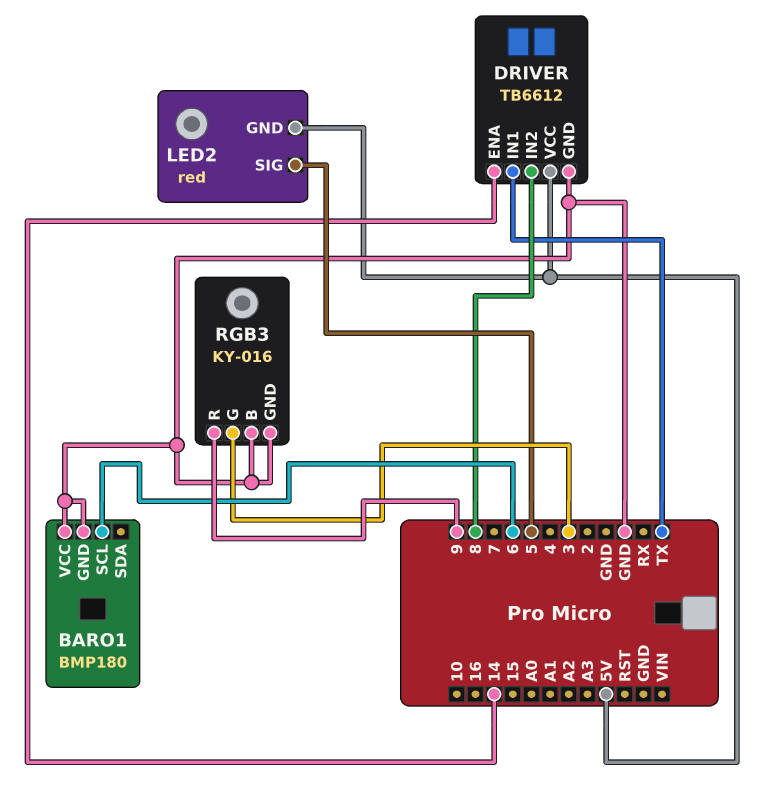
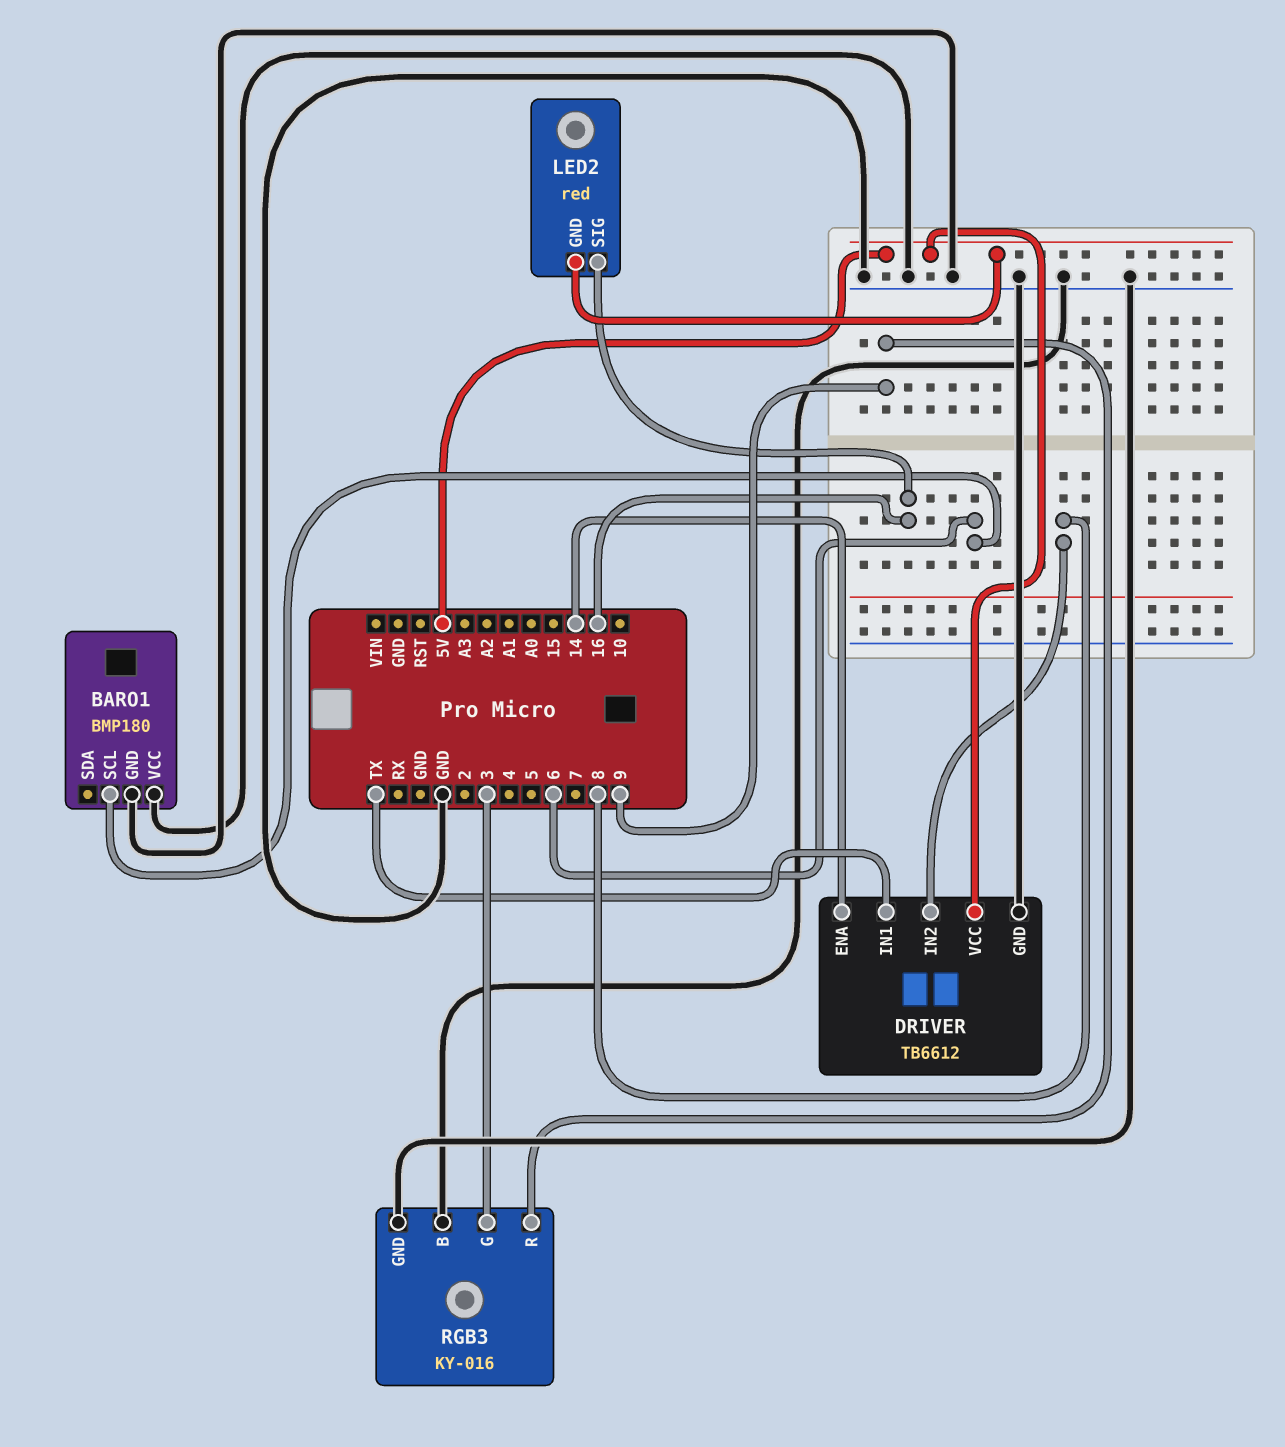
LED2 pin SIG: 5 -> 16

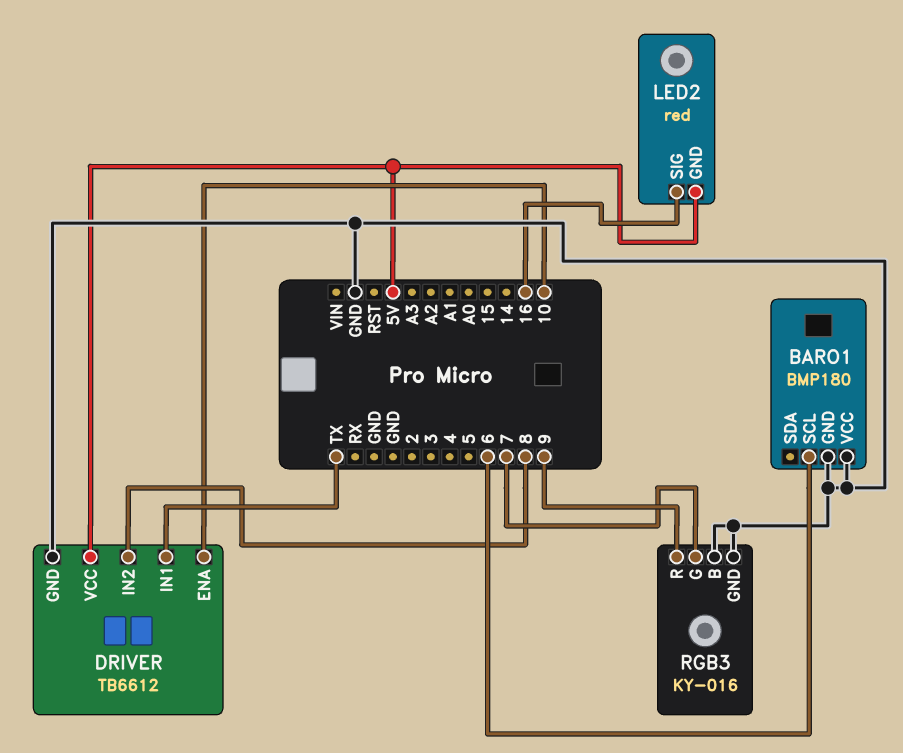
DRIVER pin ENA: 14 -> 10
RGB3 pin G: 3 -> 7

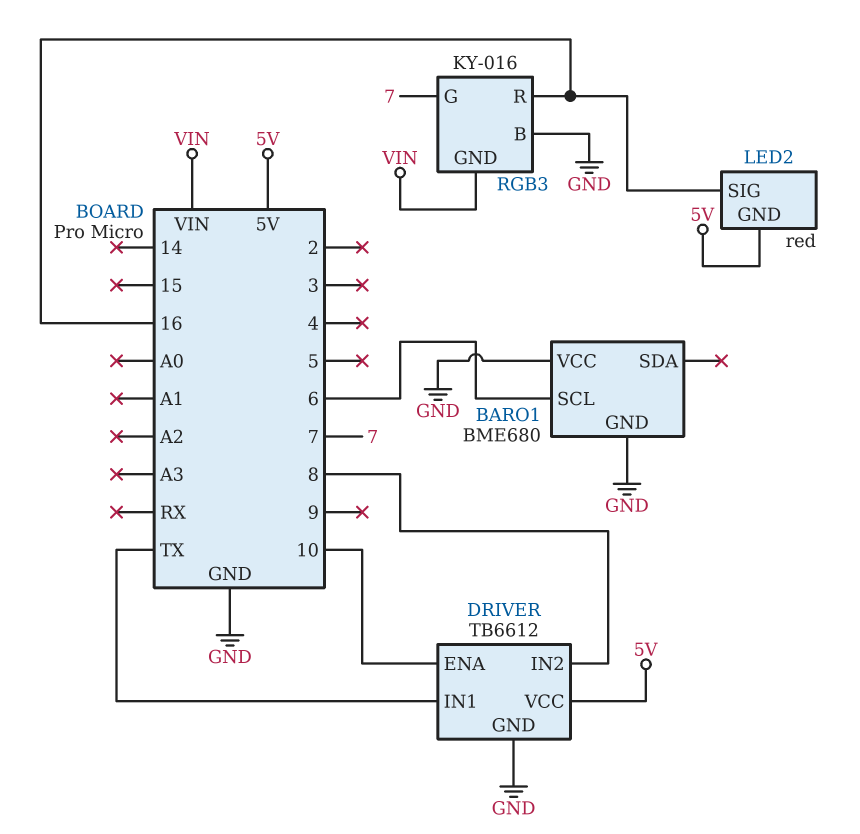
BARO1: BMP180 -> BME680
RGB3 pin GND: GND -> VIN
RGB3 pin R: 9 -> 16

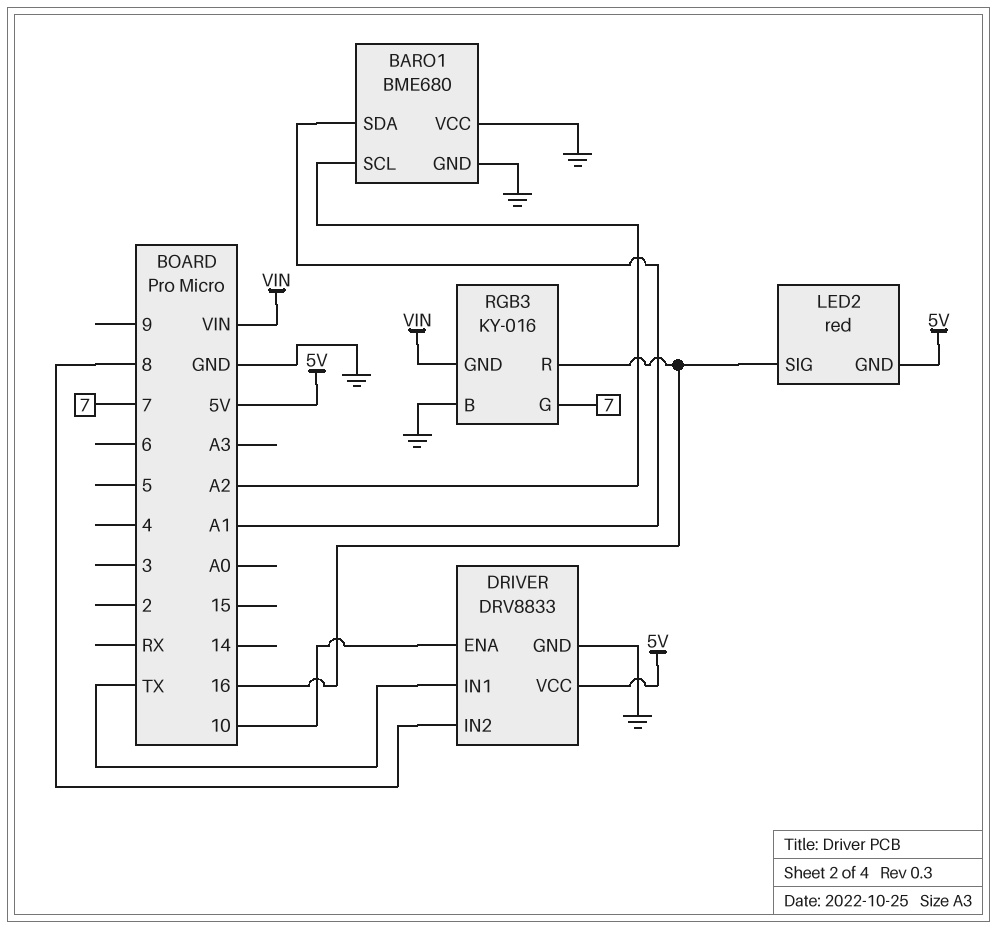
BARO1 pin SCL: 6 -> A2
BARO1 pin SDA: none -> A1
DRIVER: TB6612 -> DRV8833

